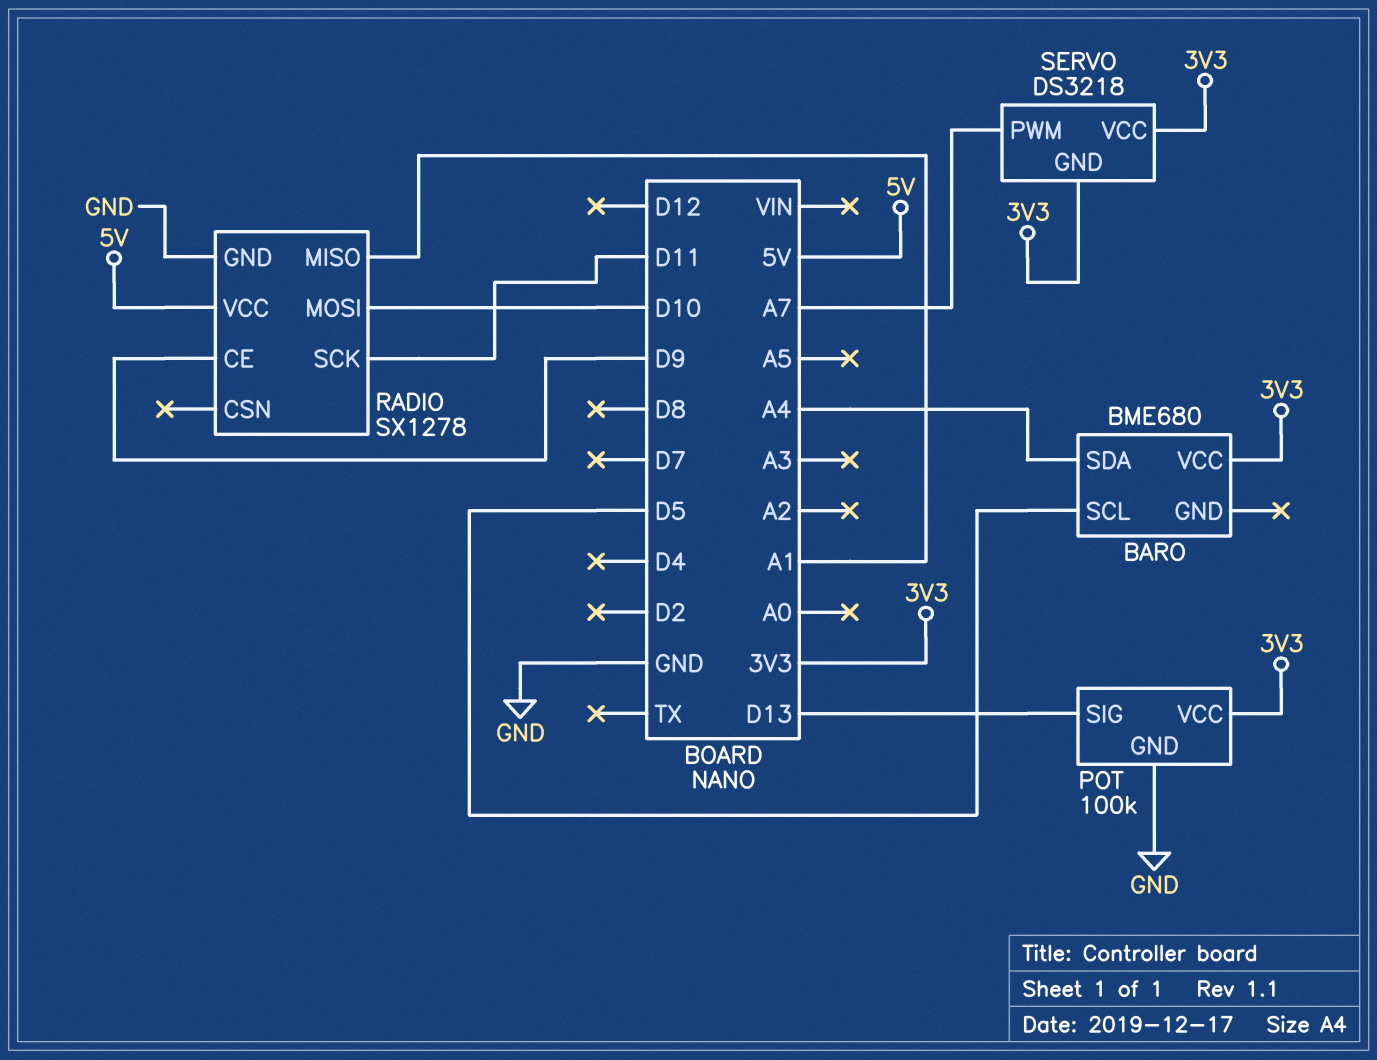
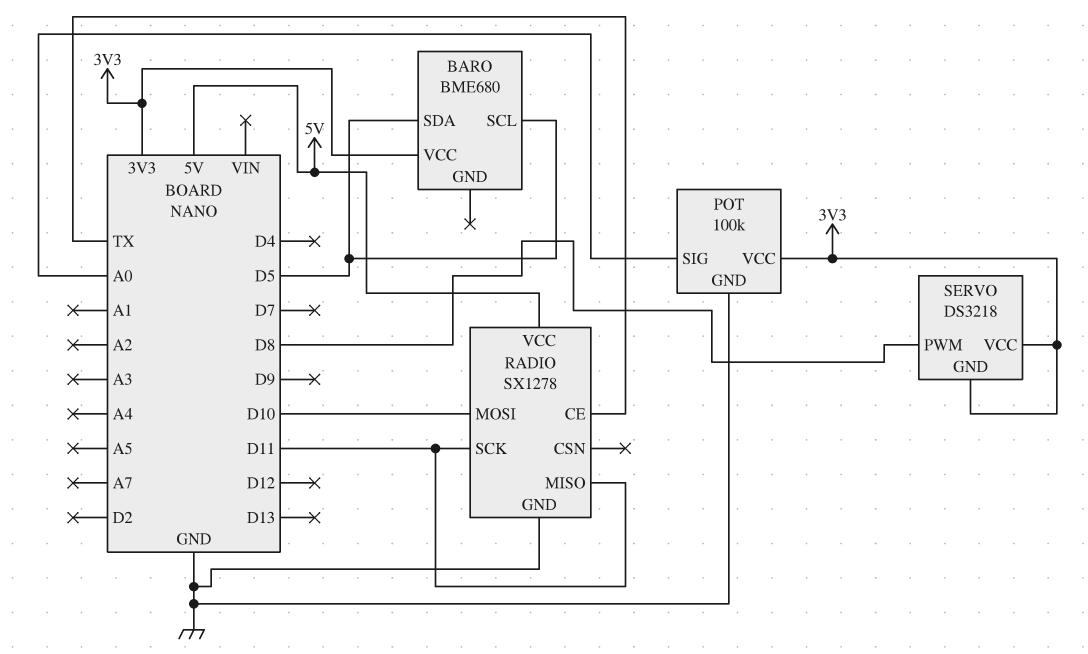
BARO pin SDA: A4 -> D5
POT pin SIG: D13 -> A0
RADIO pin CE: D9 -> TX
RADIO pin MISO: A1 -> D11
SERVO pin PWM: A7 -> D8

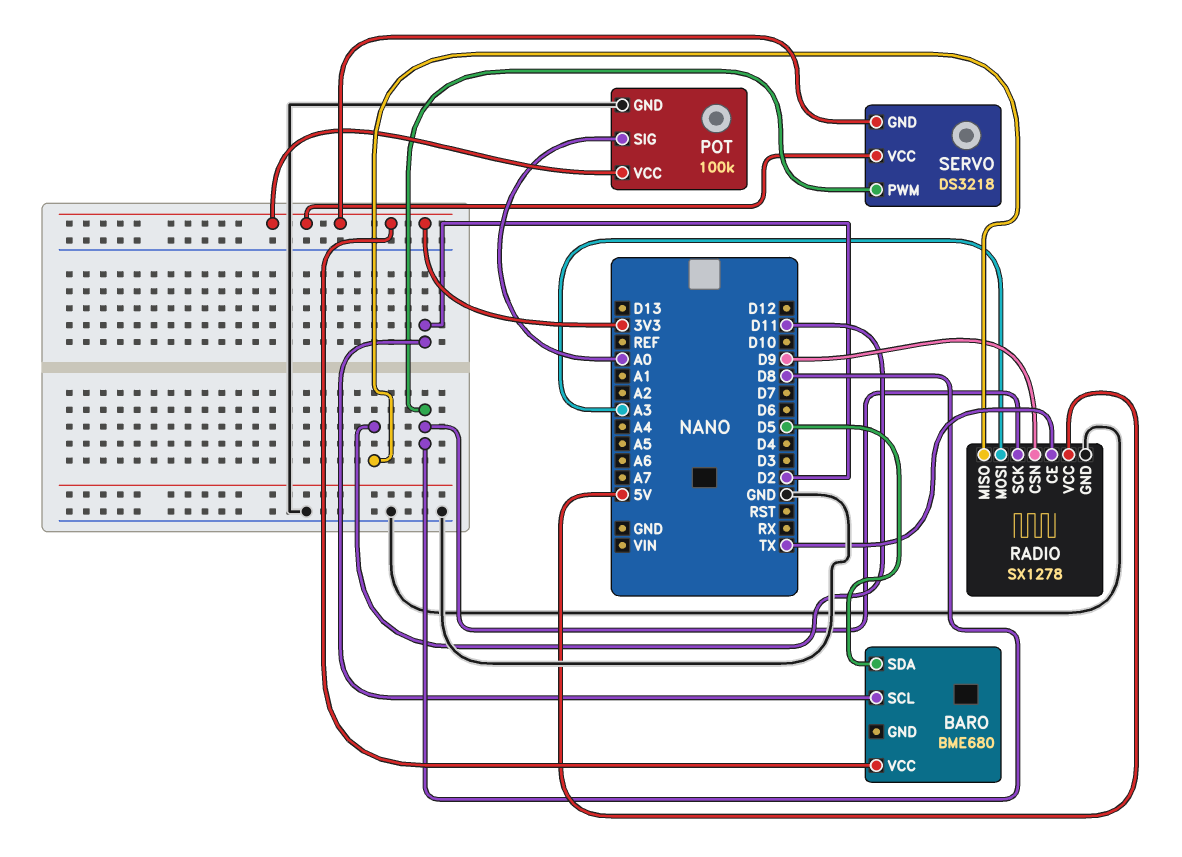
BARO pin SCL: D5 -> D2
RADIO pin CSN: none -> D9
RADIO pin MOSI: D10 -> A3
RADIO pin SCK: D11 -> D8

